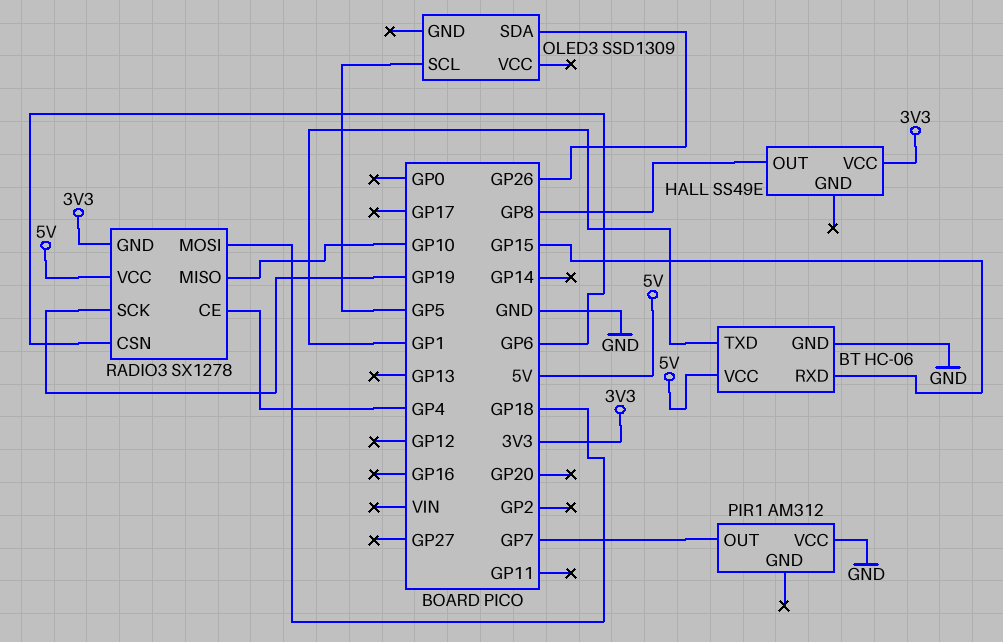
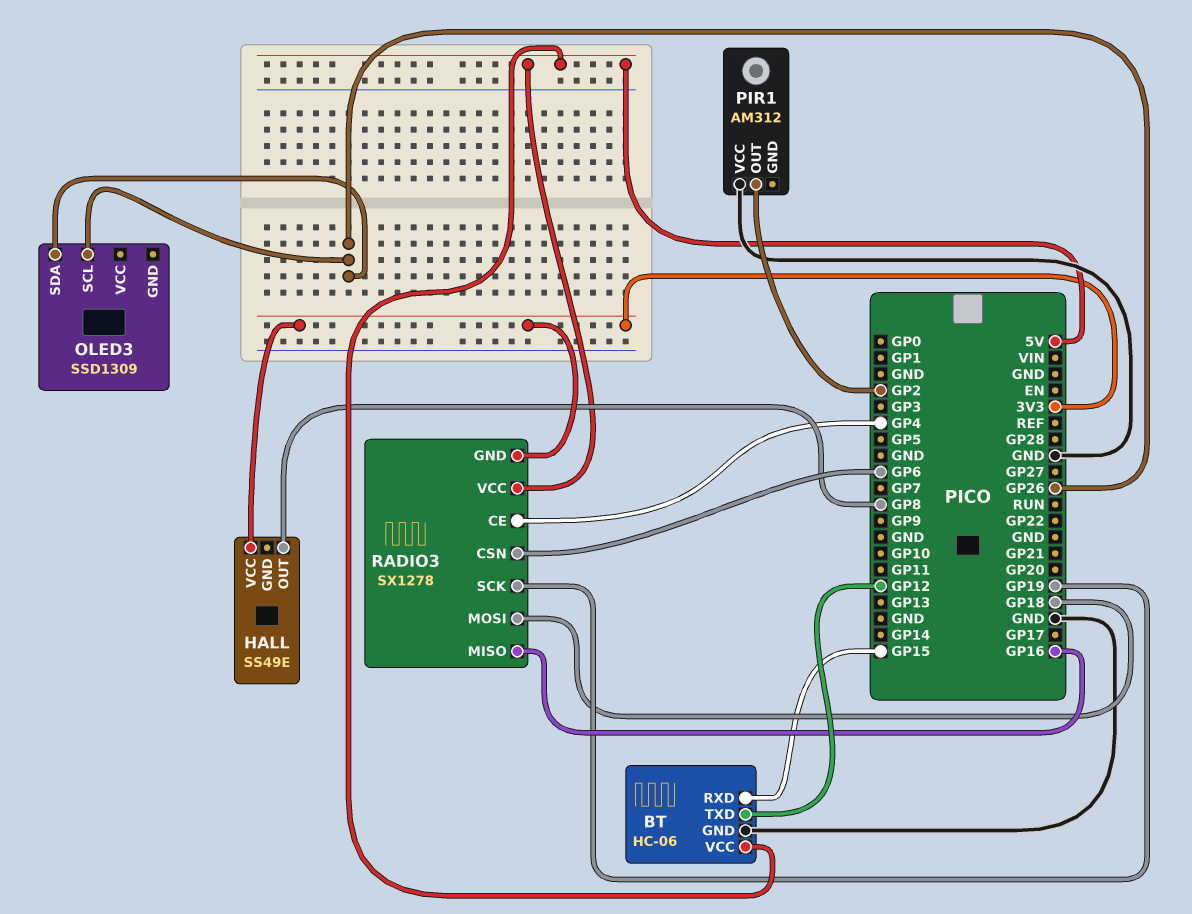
BT pin TXD: GP1 -> GP12
OLED3 pin SCL: GP5 -> GP26
PIR1 pin OUT: GP7 -> GP2
RADIO3 pin MISO: GP10 -> GP16

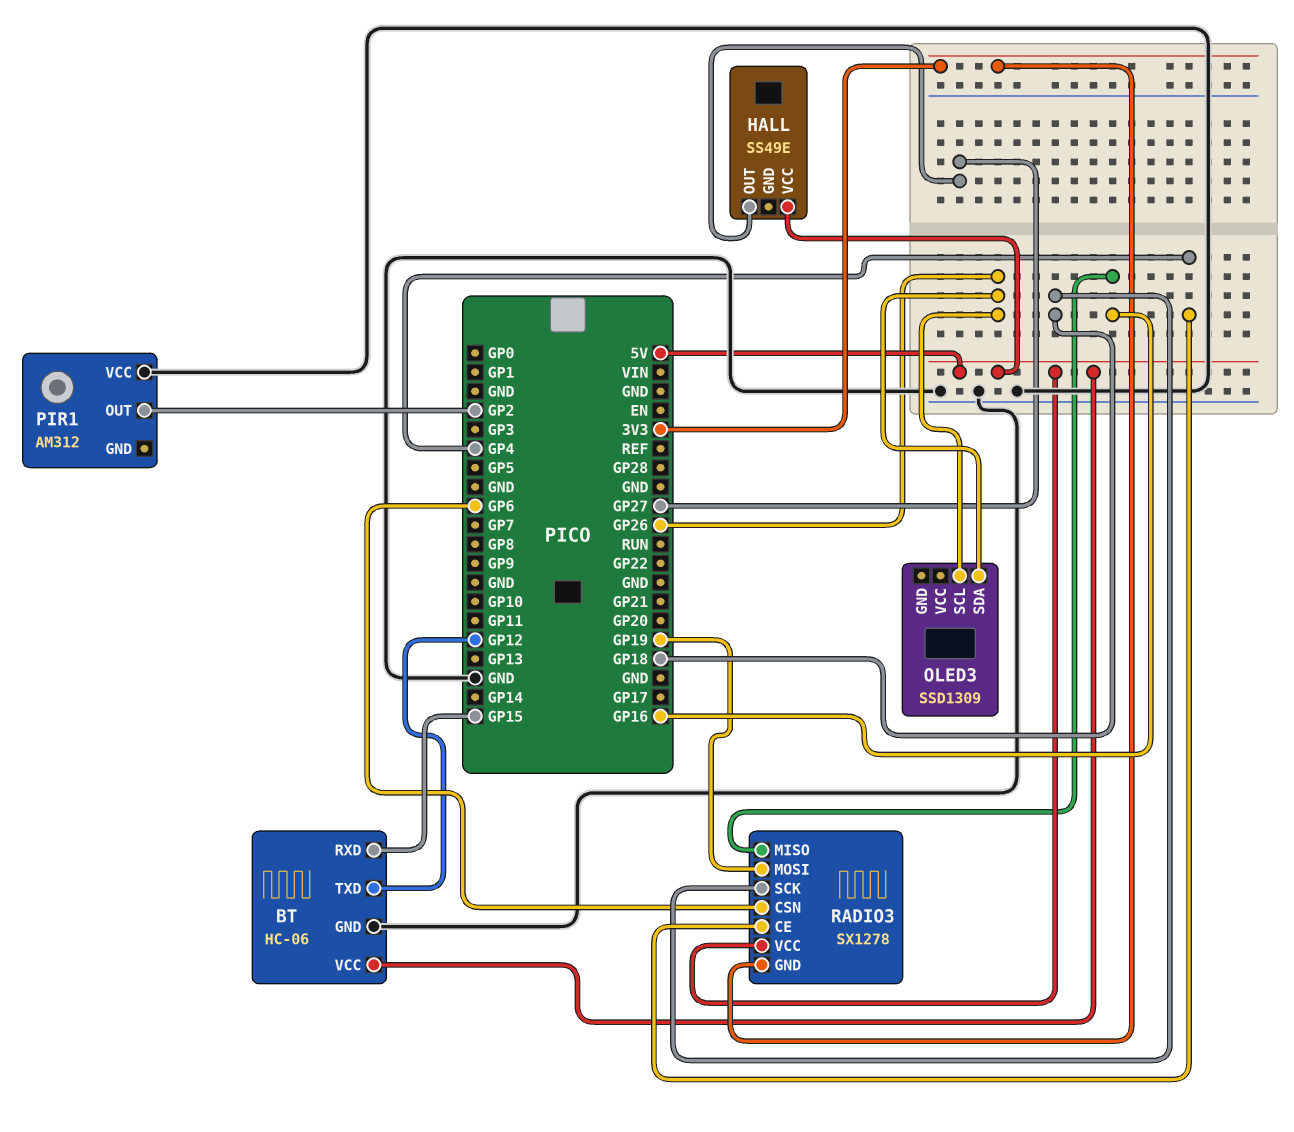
HALL pin OUT: GP8 -> GP27
HALL pin VCC: 3V3 -> 5V
RADIO3 pin MOSI: GP18 -> GP19
RADIO3 pin SCK: GP19 -> GP18

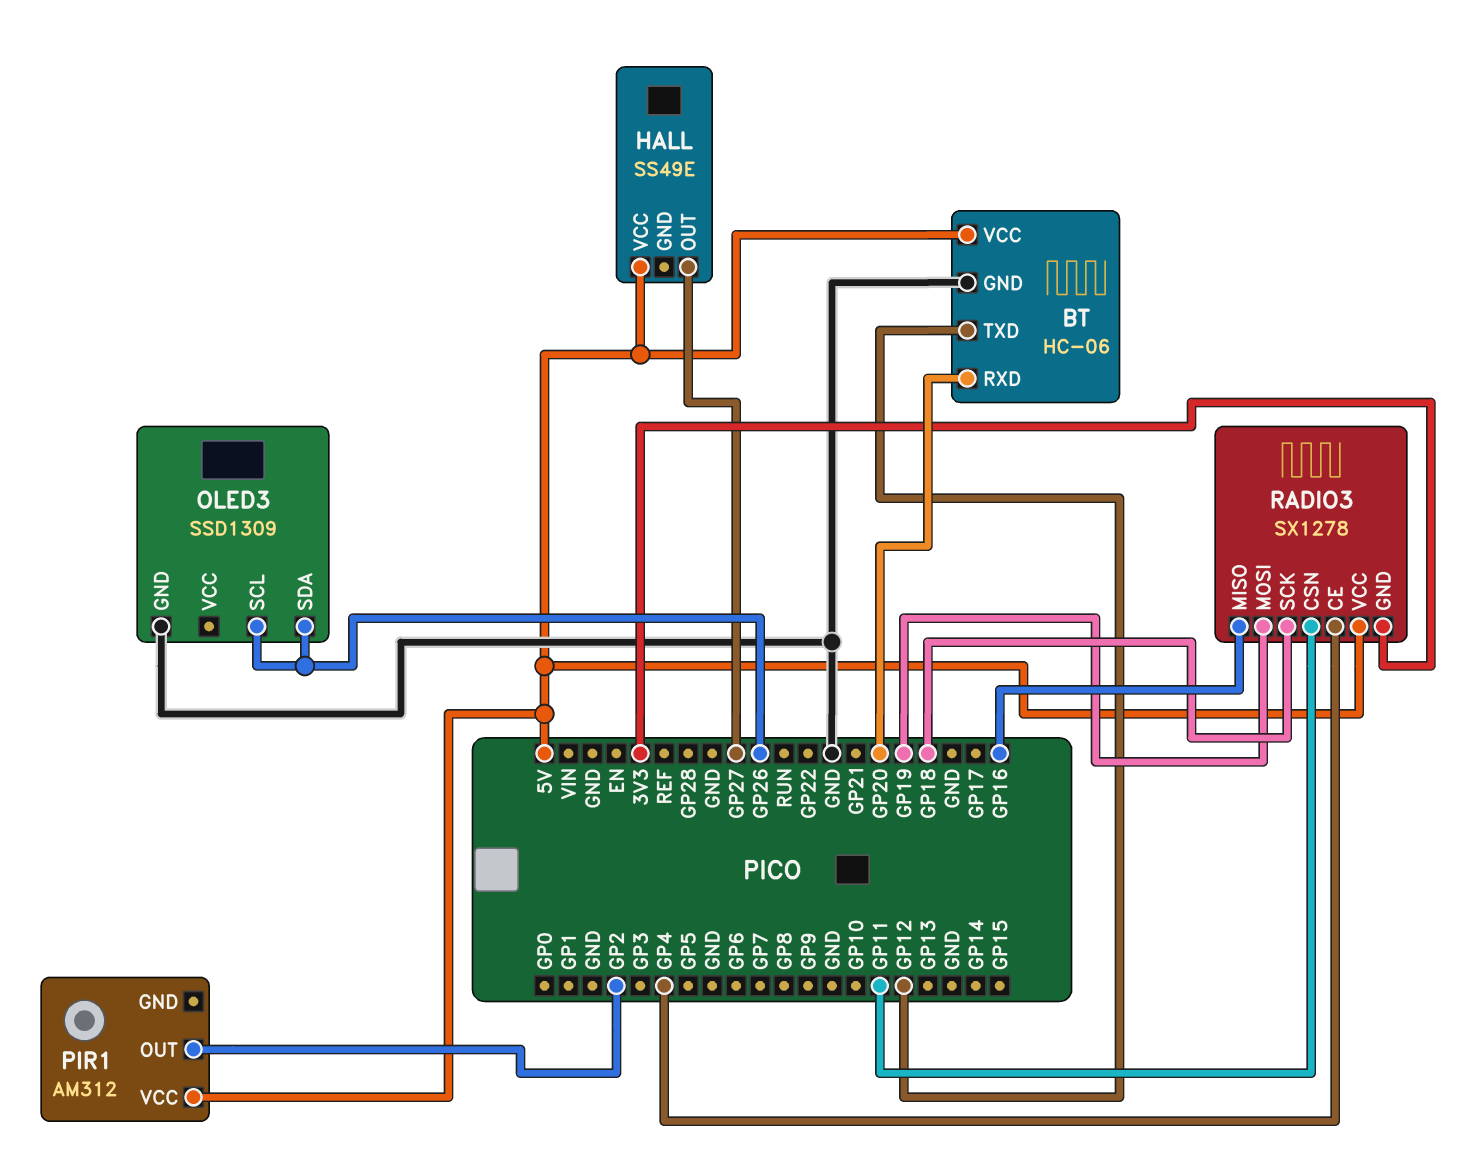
BT pin RXD: GP15 -> GP20
OLED3 pin GND: none -> GND
PIR1 pin VCC: GND -> 5V
RADIO3 pin CSN: GP6 -> GP11

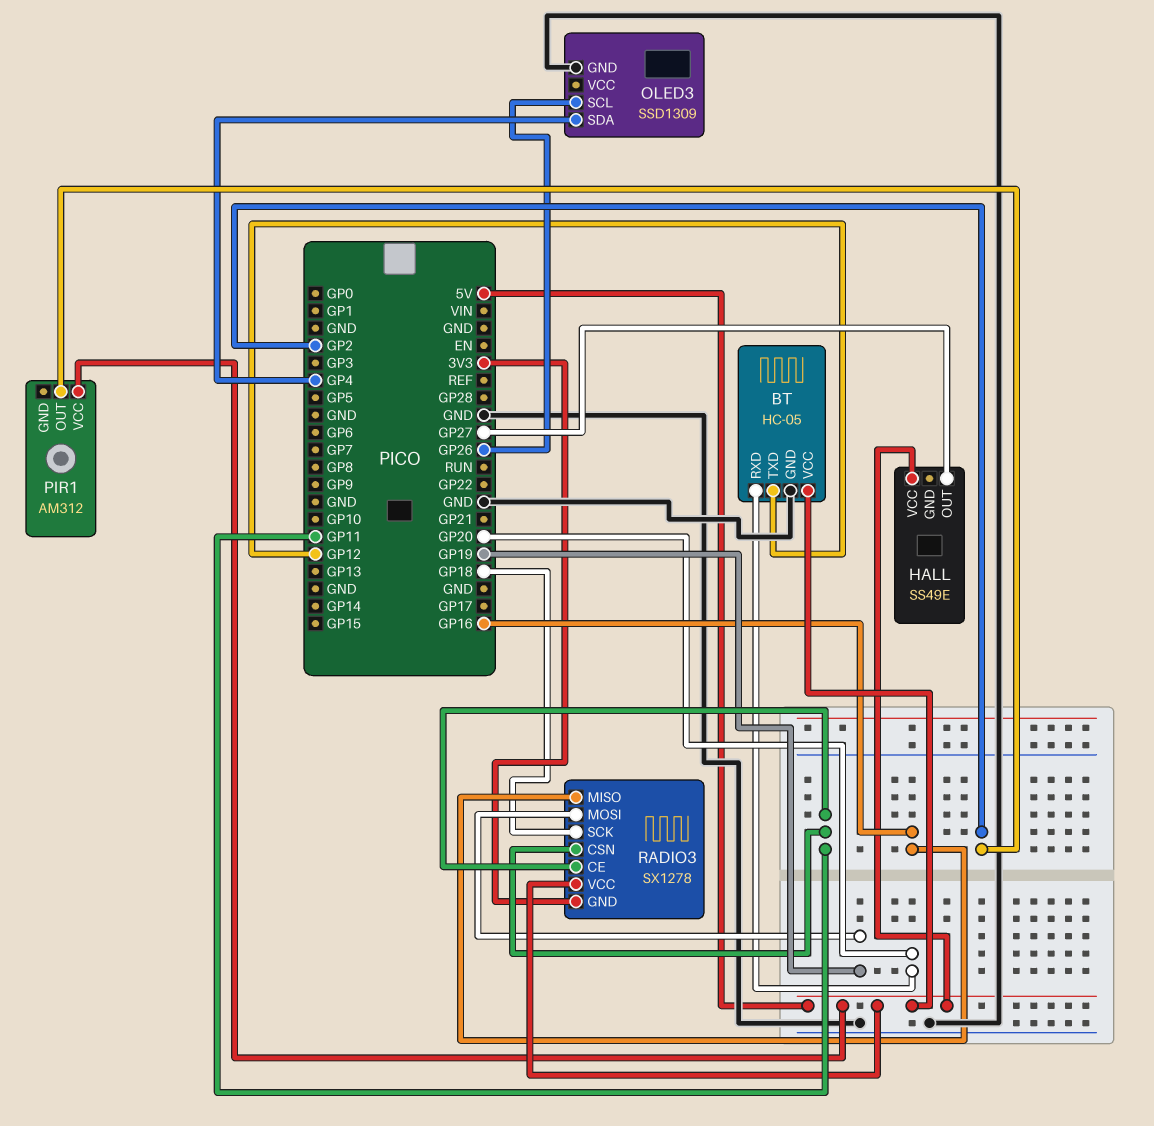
BT: HC-06 -> HC-05
OLED3 pin SDA: GP26 -> GP4
RADIO3 pin CE: GP4 -> GP11

